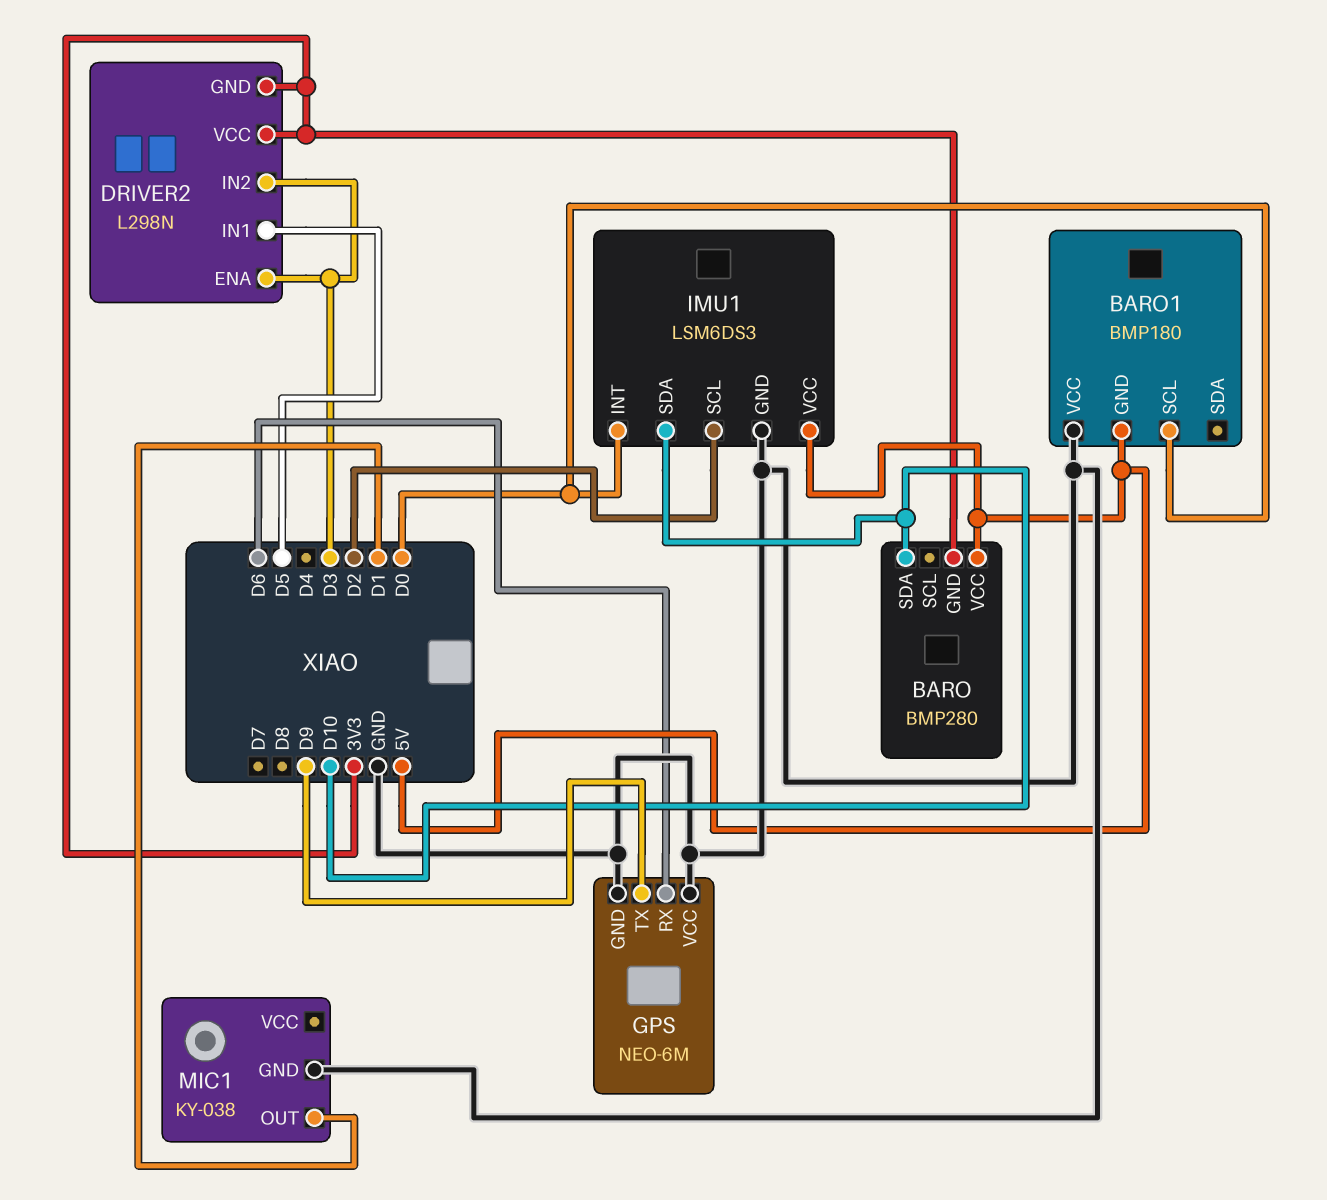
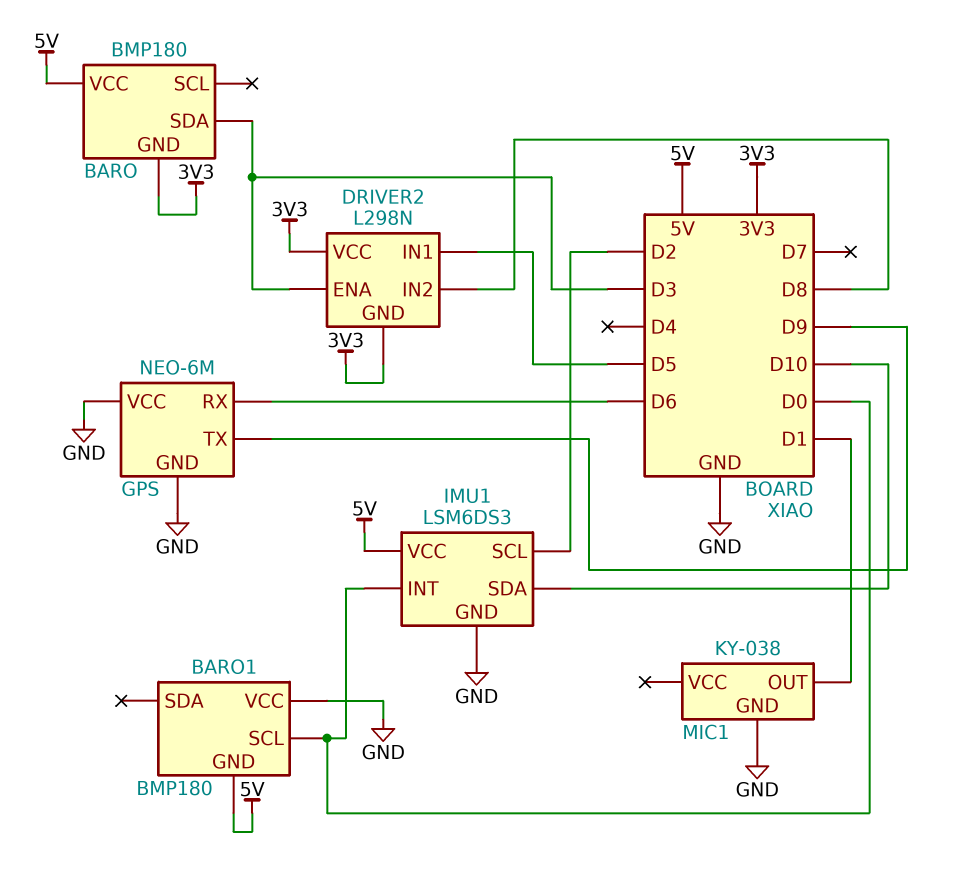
BARO: BMP280 -> BMP180
BARO pin SDA: D10 -> D3
DRIVER2 pin IN2: D3 -> D8

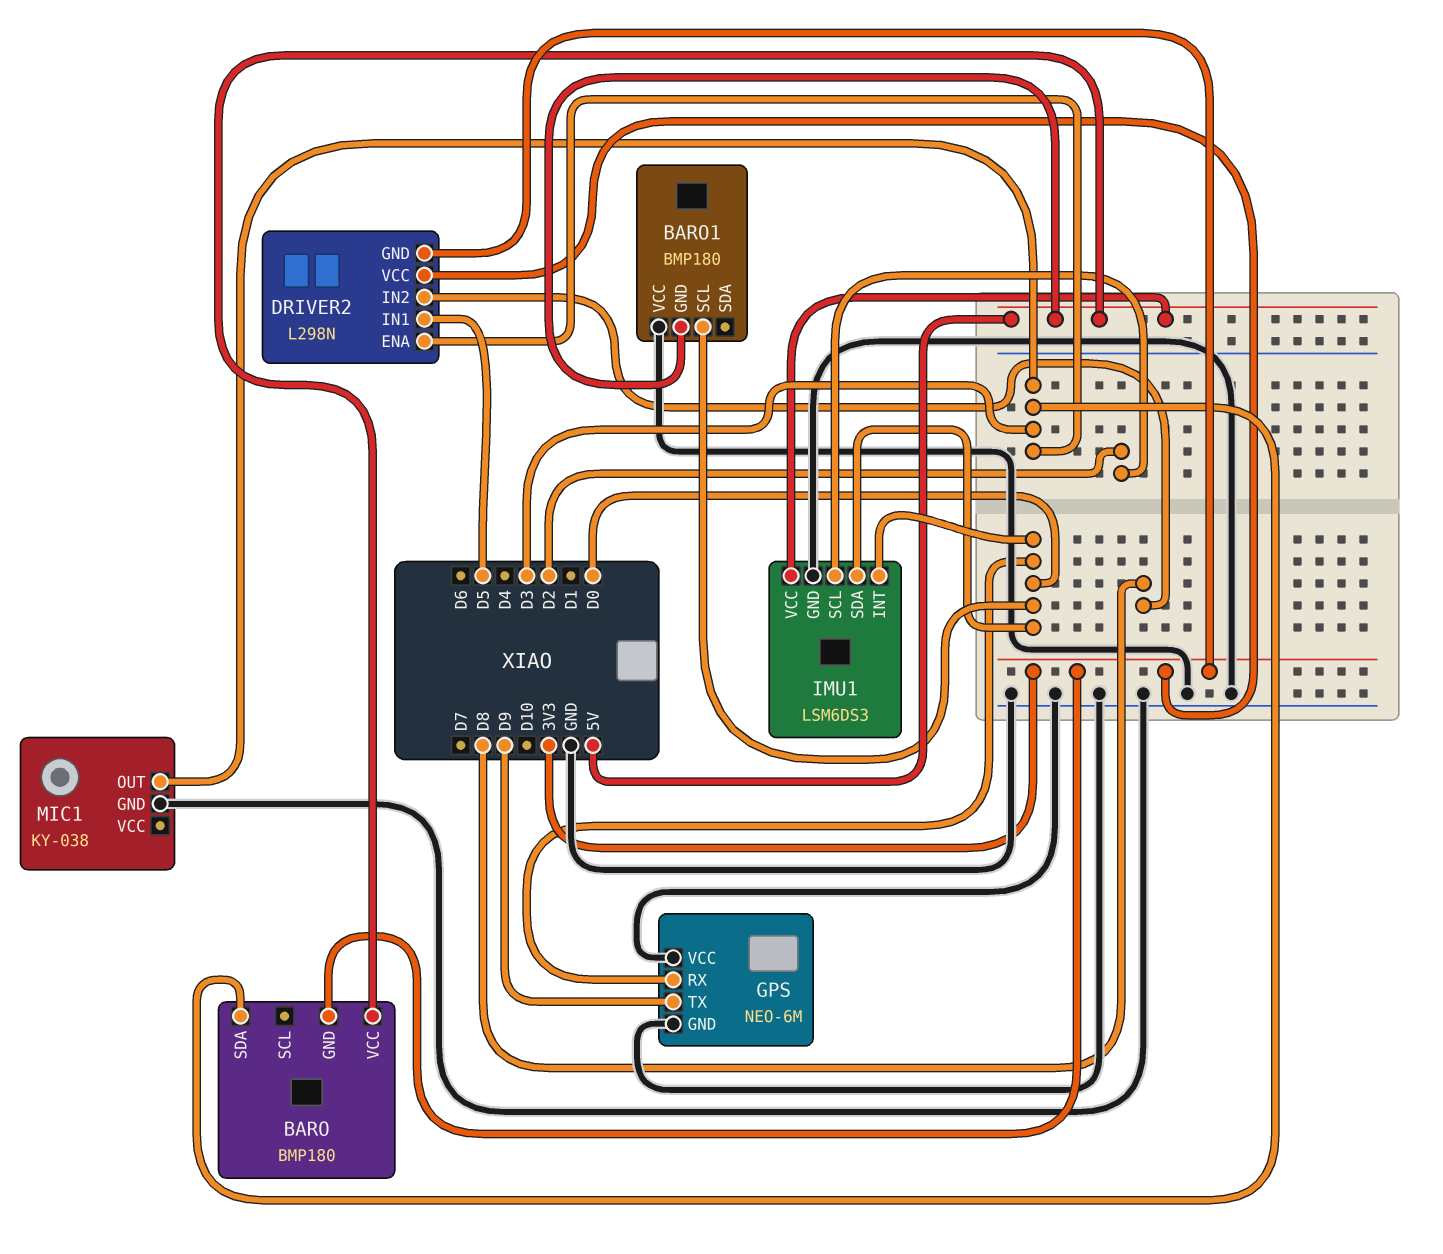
GPS pin RX: D6 -> D0
IMU1 pin SDA: D10 -> D0
MIC1 pin OUT: D1 -> D3

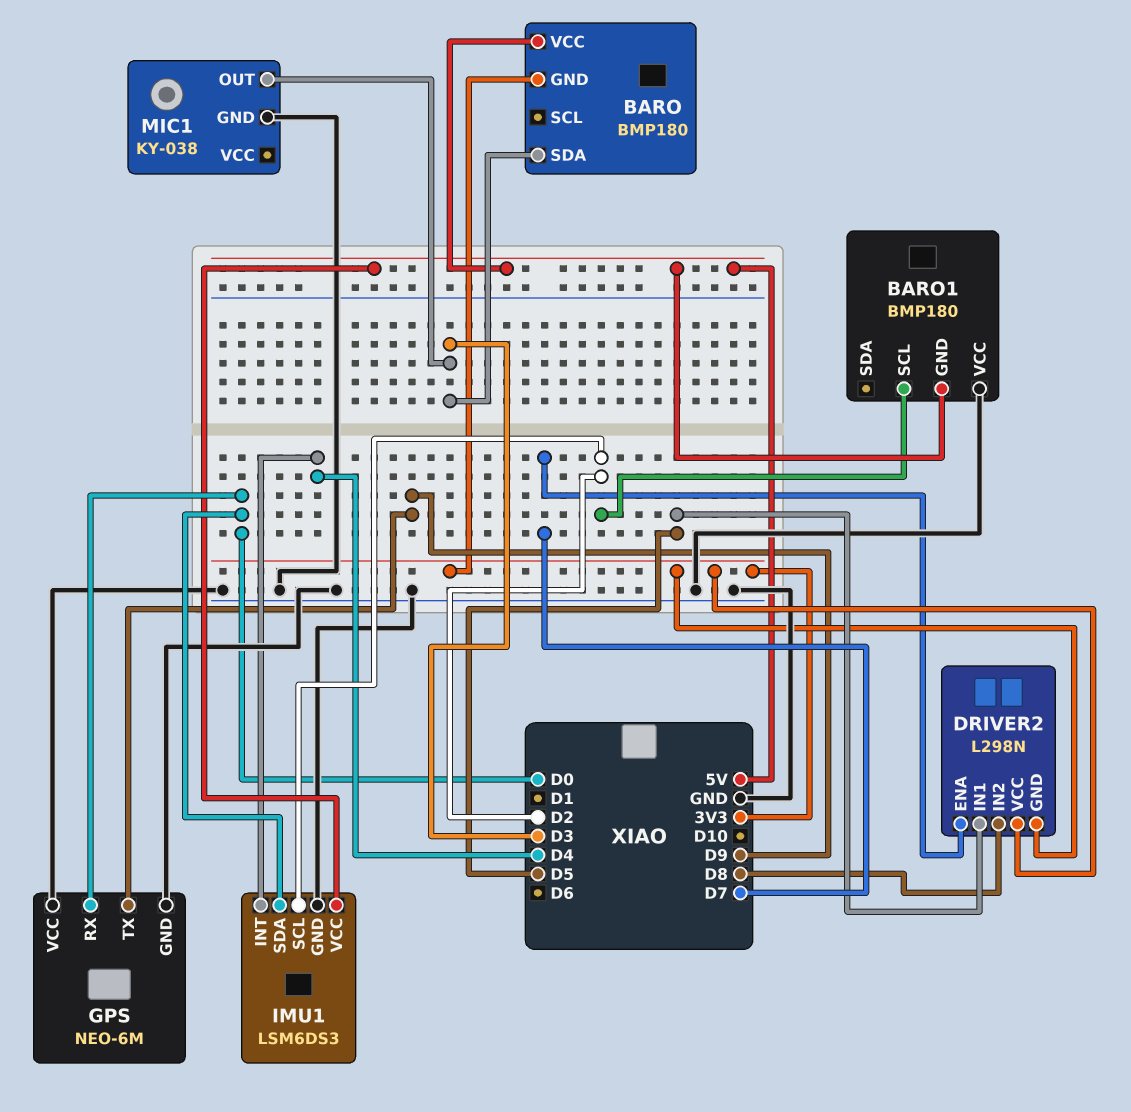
BARO1 pin SCL: D0 -> D2
DRIVER2 pin ENA: D3 -> D7
IMU1 pin INT: D0 -> D4

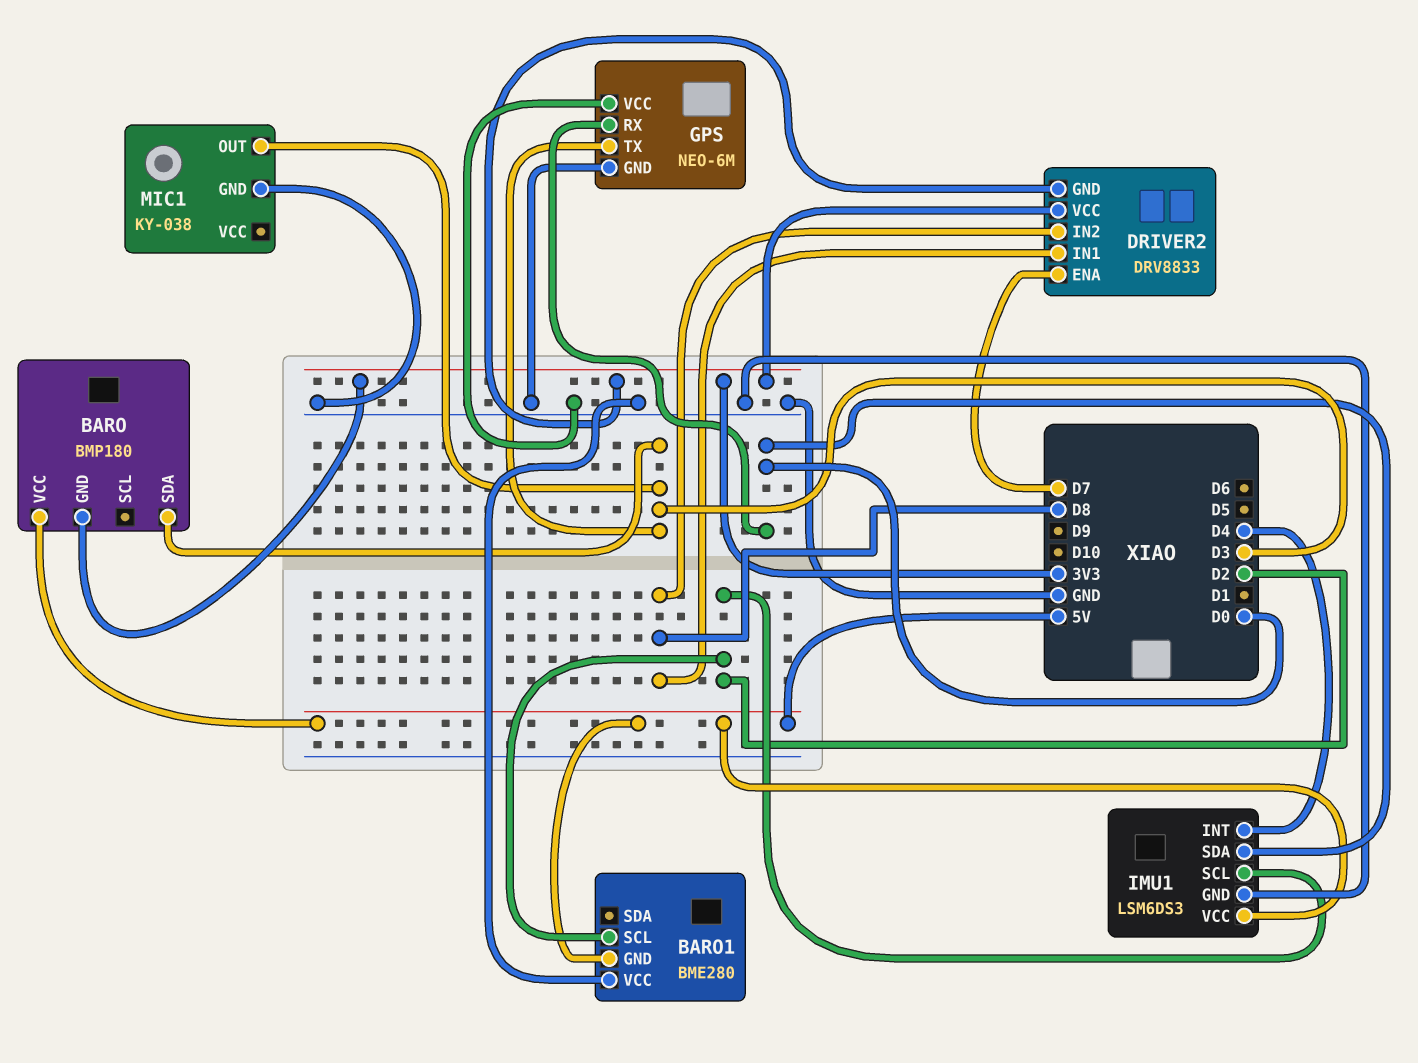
BARO1: BMP180 -> BME280
DRIVER2: L298N -> DRV8833
DRIVER2 pin IN1: D5 -> D8
GPS pin TX: D9 -> D3

